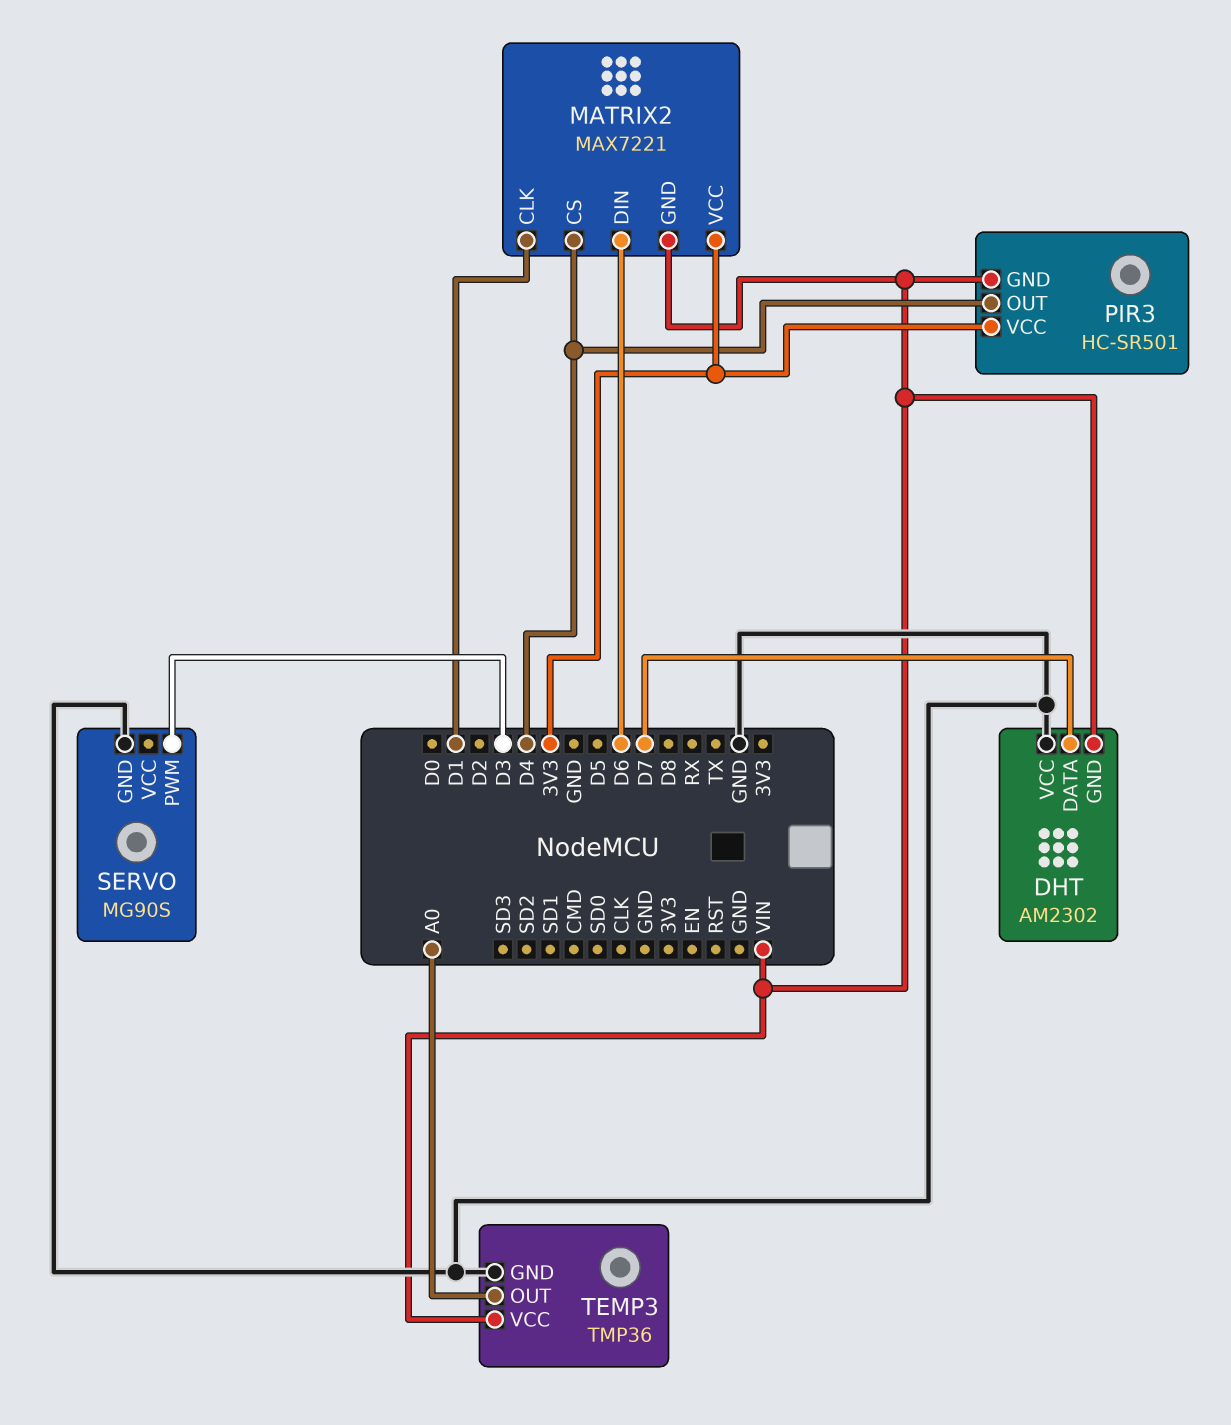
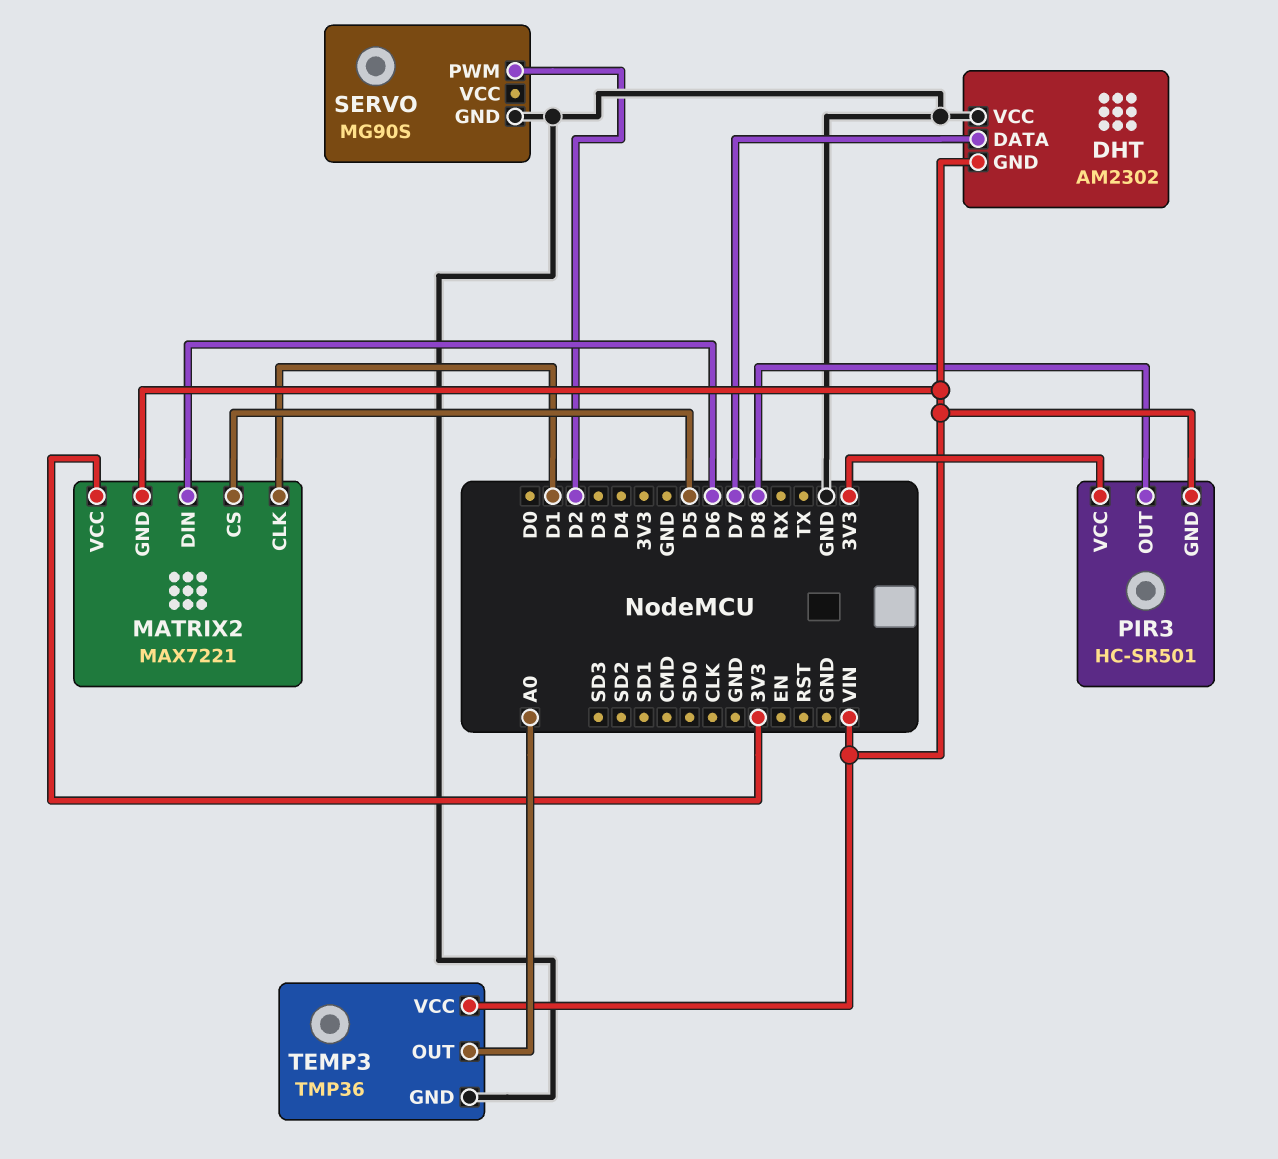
MATRIX2 pin CS: D4 -> D5
PIR3 pin OUT: D4 -> D8
SERVO pin PWM: D3 -> D2

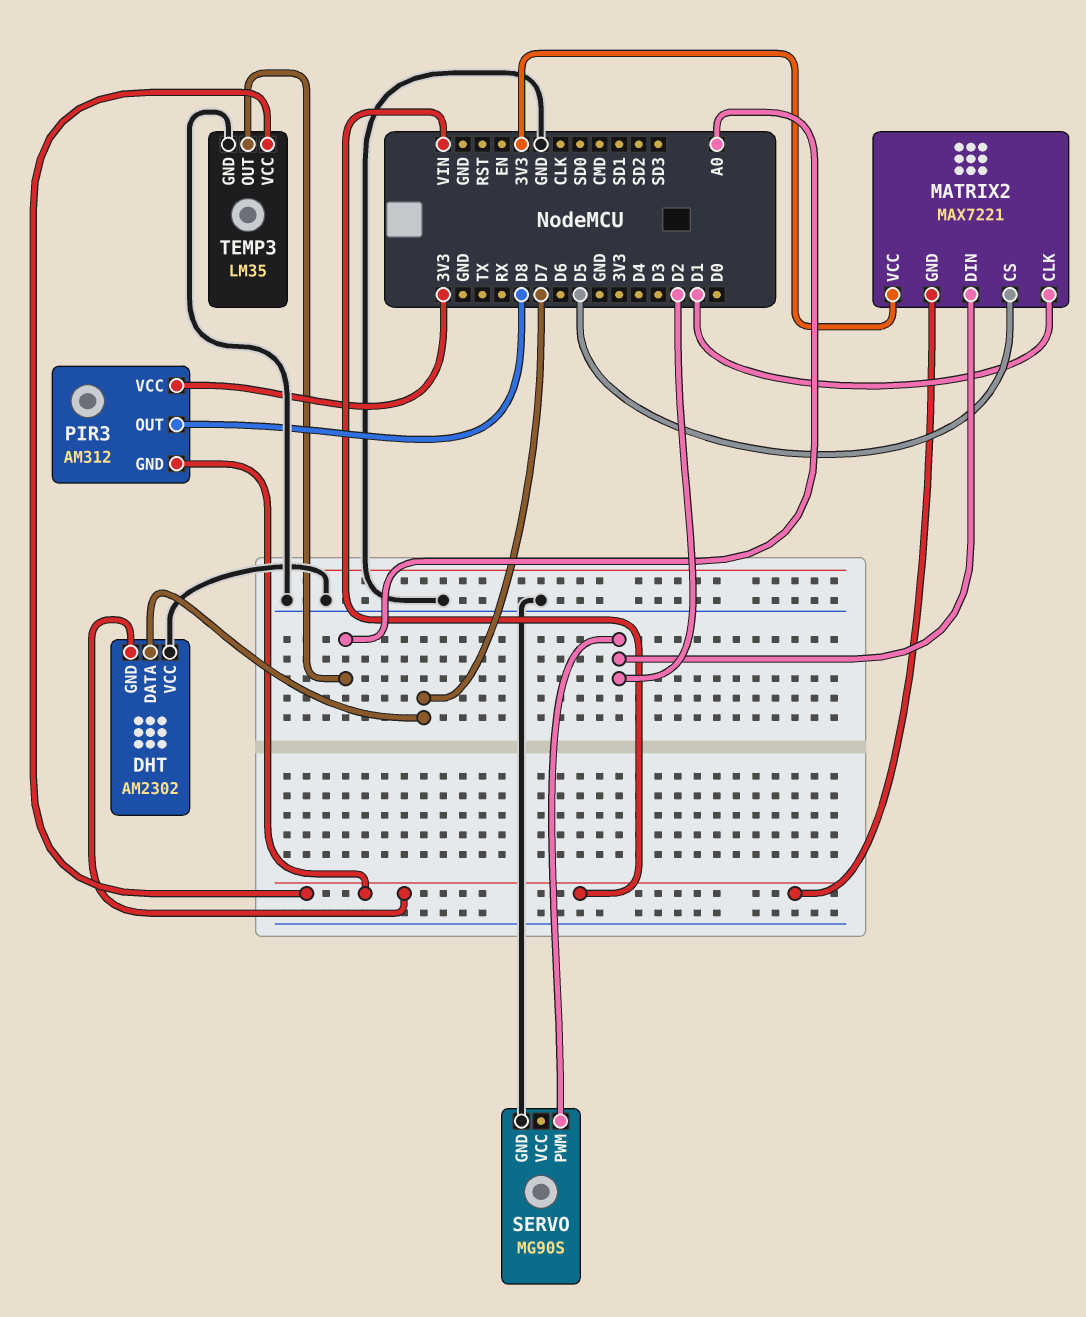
MATRIX2 pin DIN: D6 -> D2
PIR3: HC-SR501 -> AM312
TEMP3: TMP36 -> LM35

